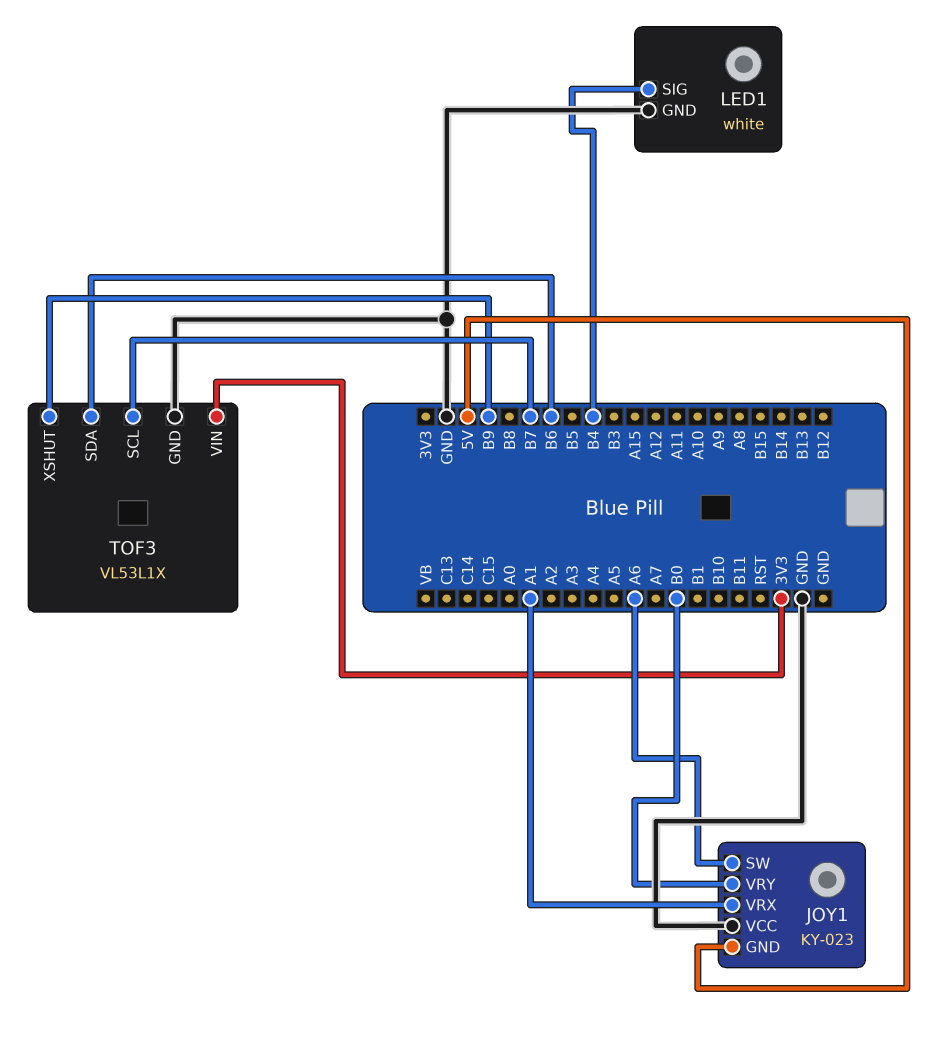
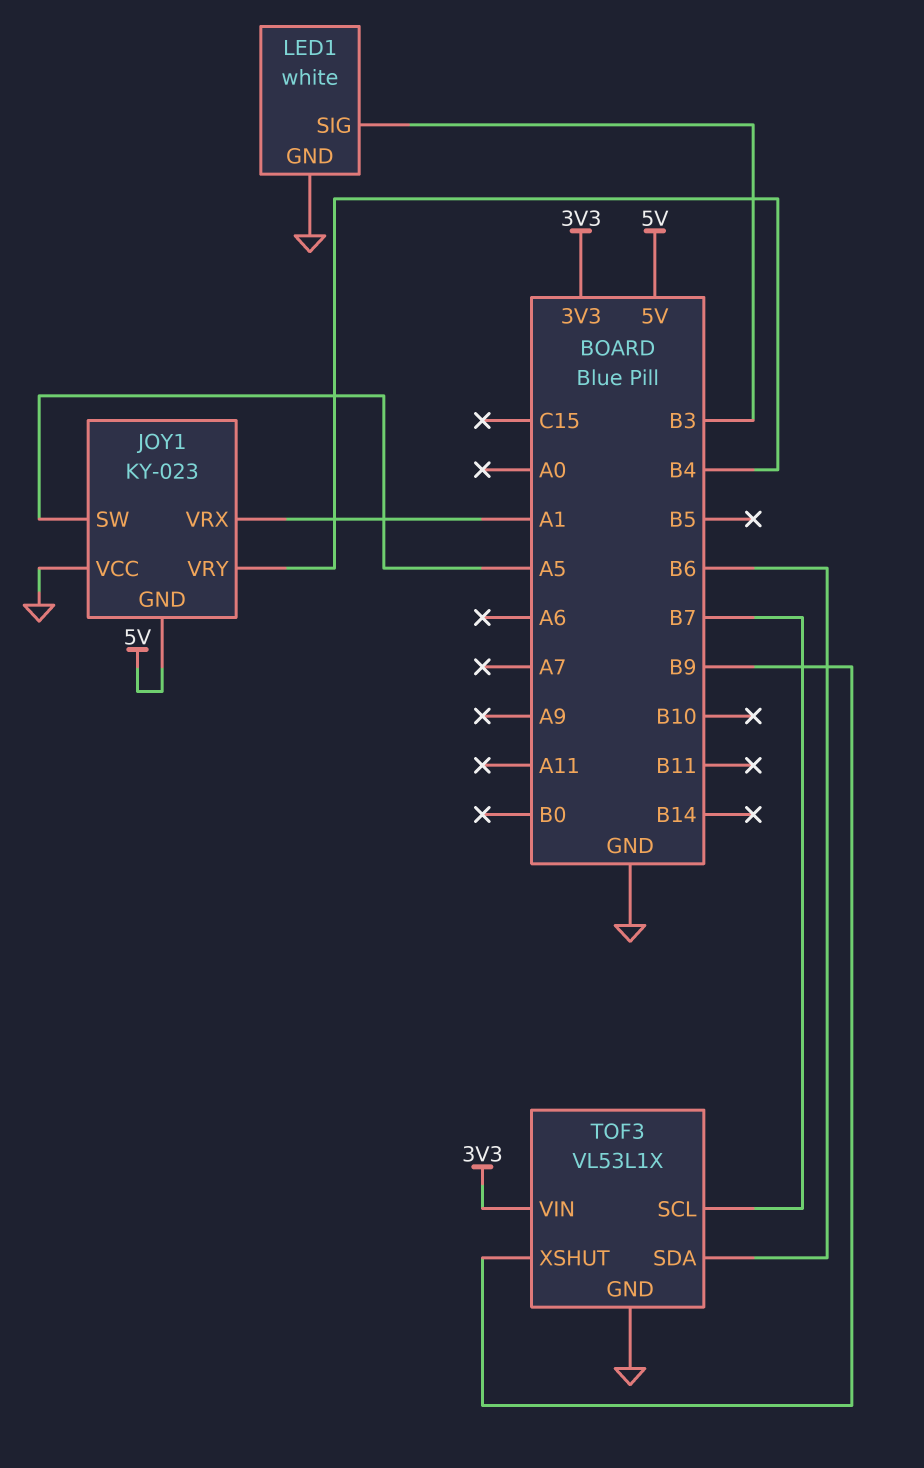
JOY1 pin SW: A6 -> A5
JOY1 pin VRY: B0 -> B4
LED1 pin SIG: B4 -> B3

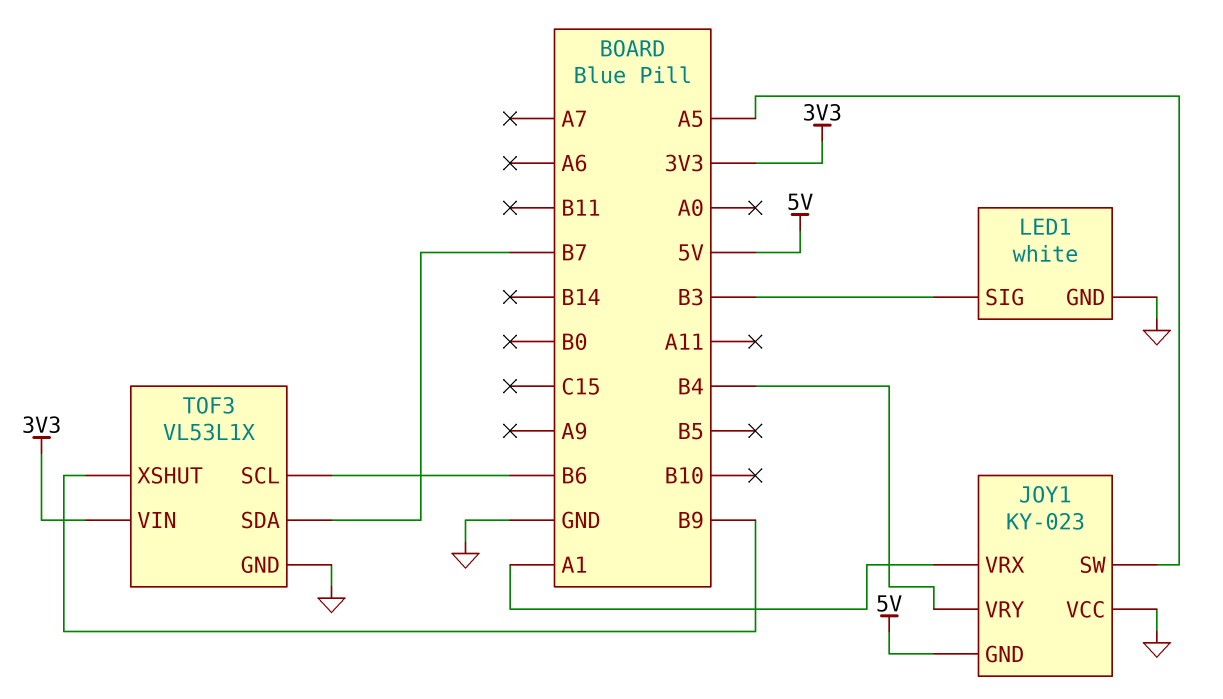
TOF3 pin SCL: B7 -> B6
TOF3 pin SDA: B6 -> B7

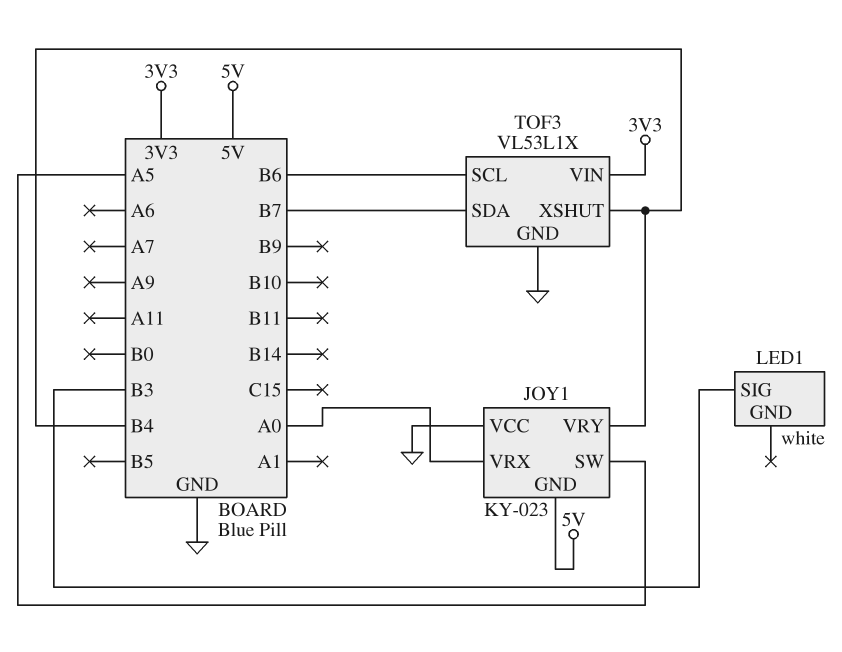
JOY1 pin VRX: A1 -> A0
LED1 pin GND: GND -> none
TOF3 pin XSHUT: B9 -> B4

